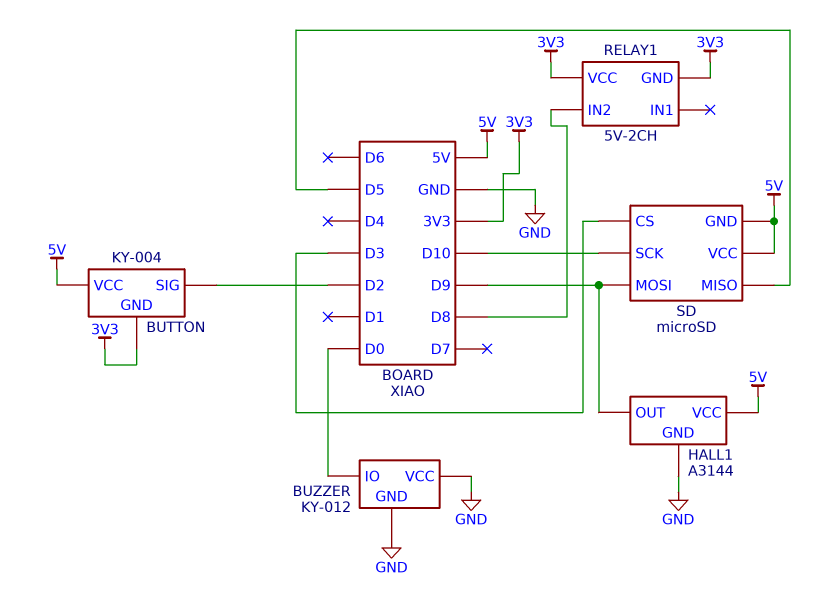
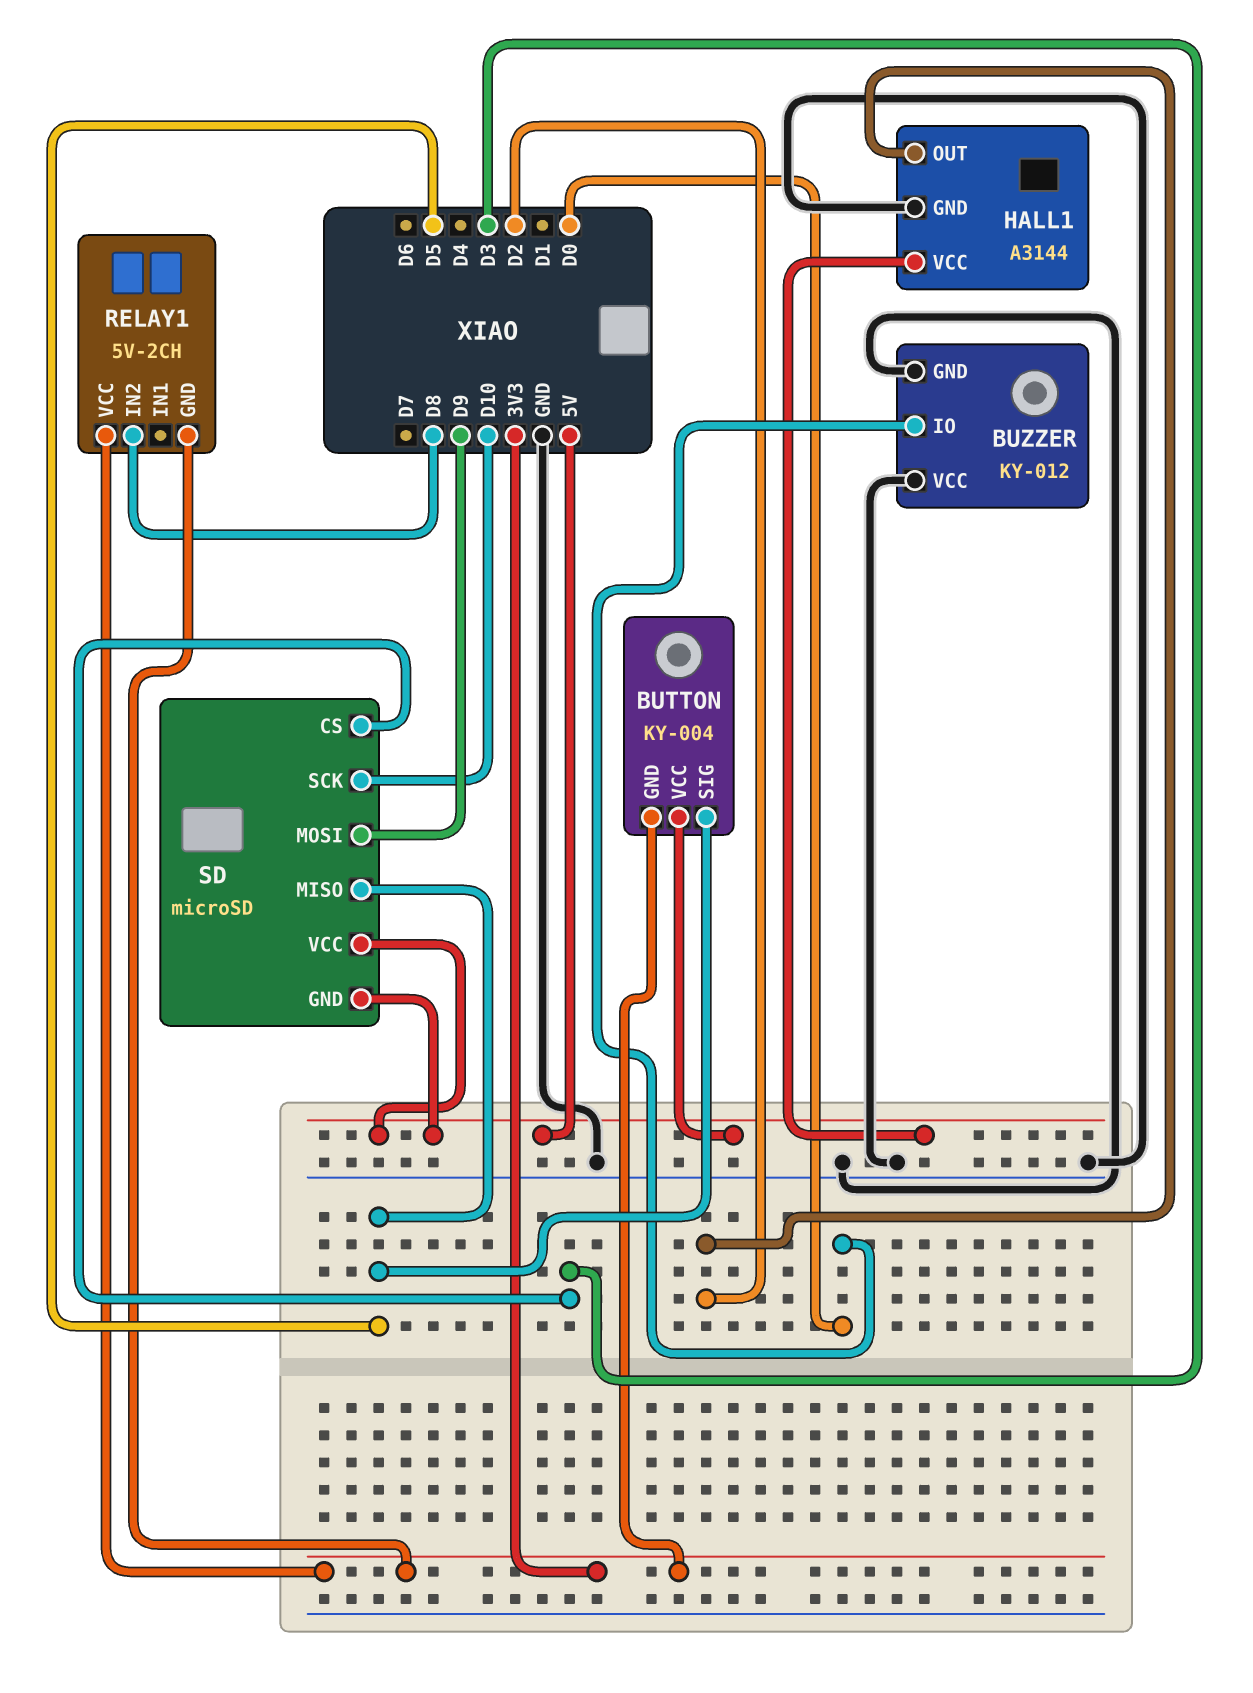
BUTTON pin SIG: D2 -> D5
HALL1 pin OUT: D9 -> D2

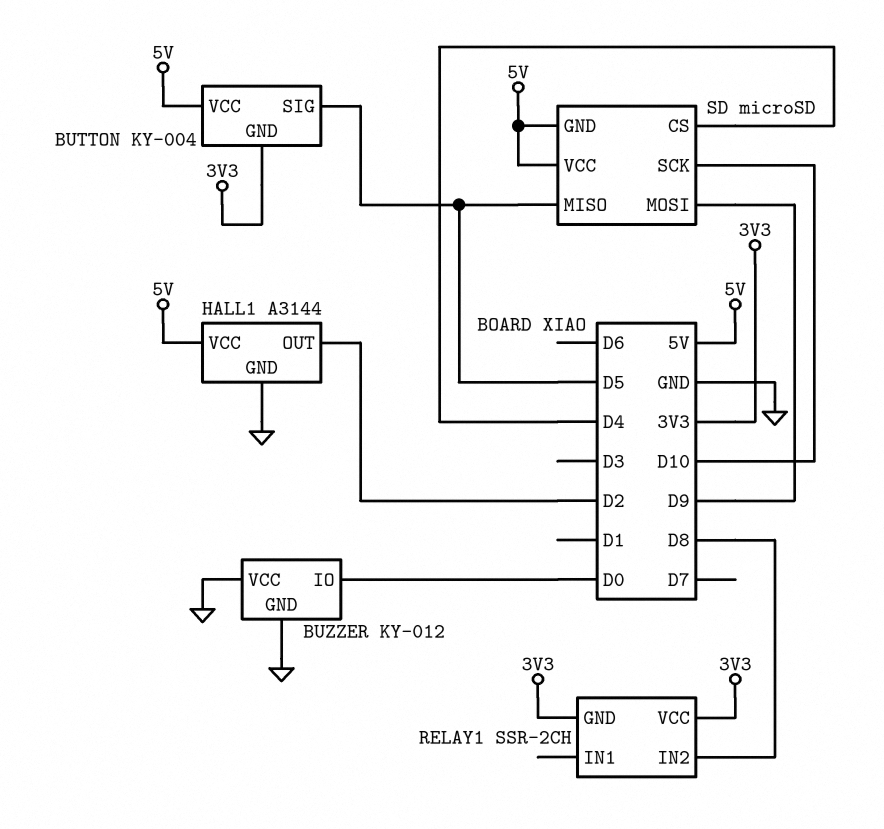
RELAY1: 5V-2CH -> SSR-2CH
SD pin CS: D3 -> D4

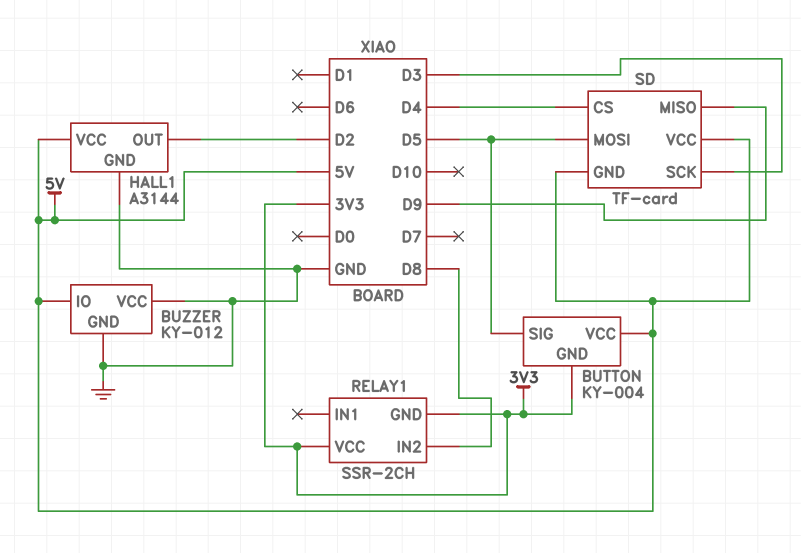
BUZZER pin IO: D0 -> 5V
SD: microSD -> TF-card
SD pin MISO: D5 -> D9
SD pin MOSI: D9 -> D5
SD pin SCK: D10 -> D3

